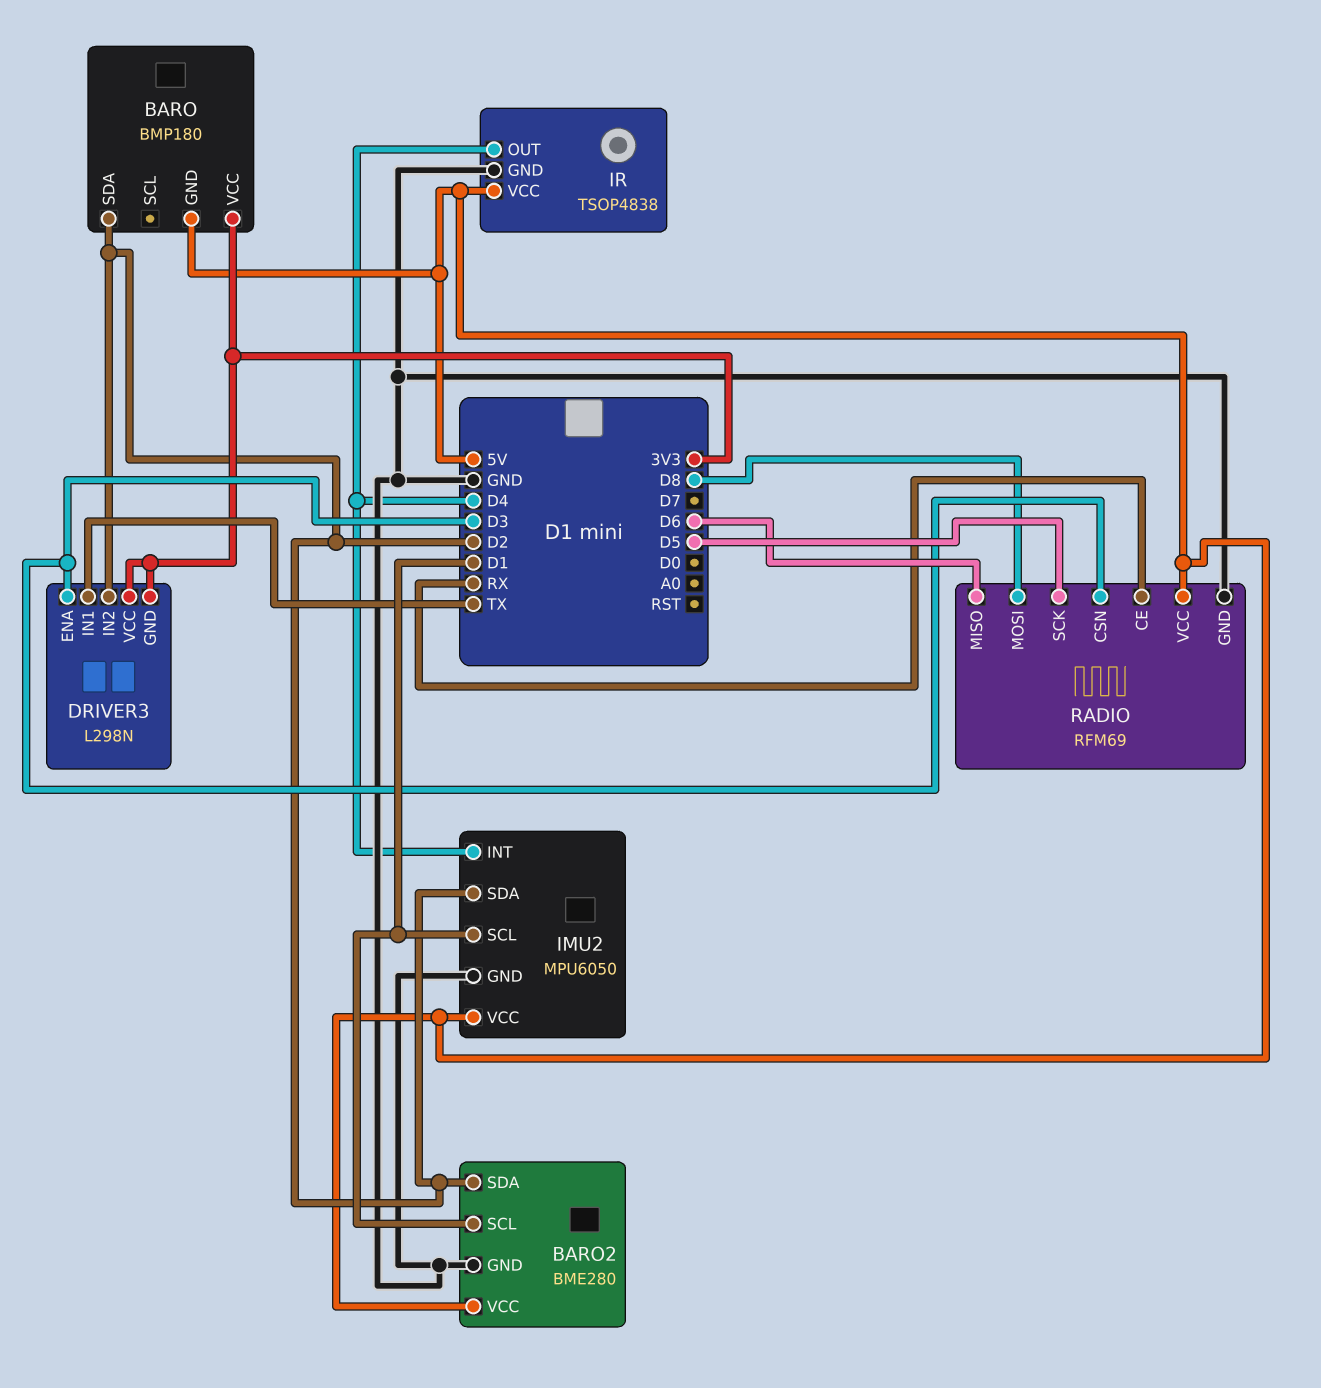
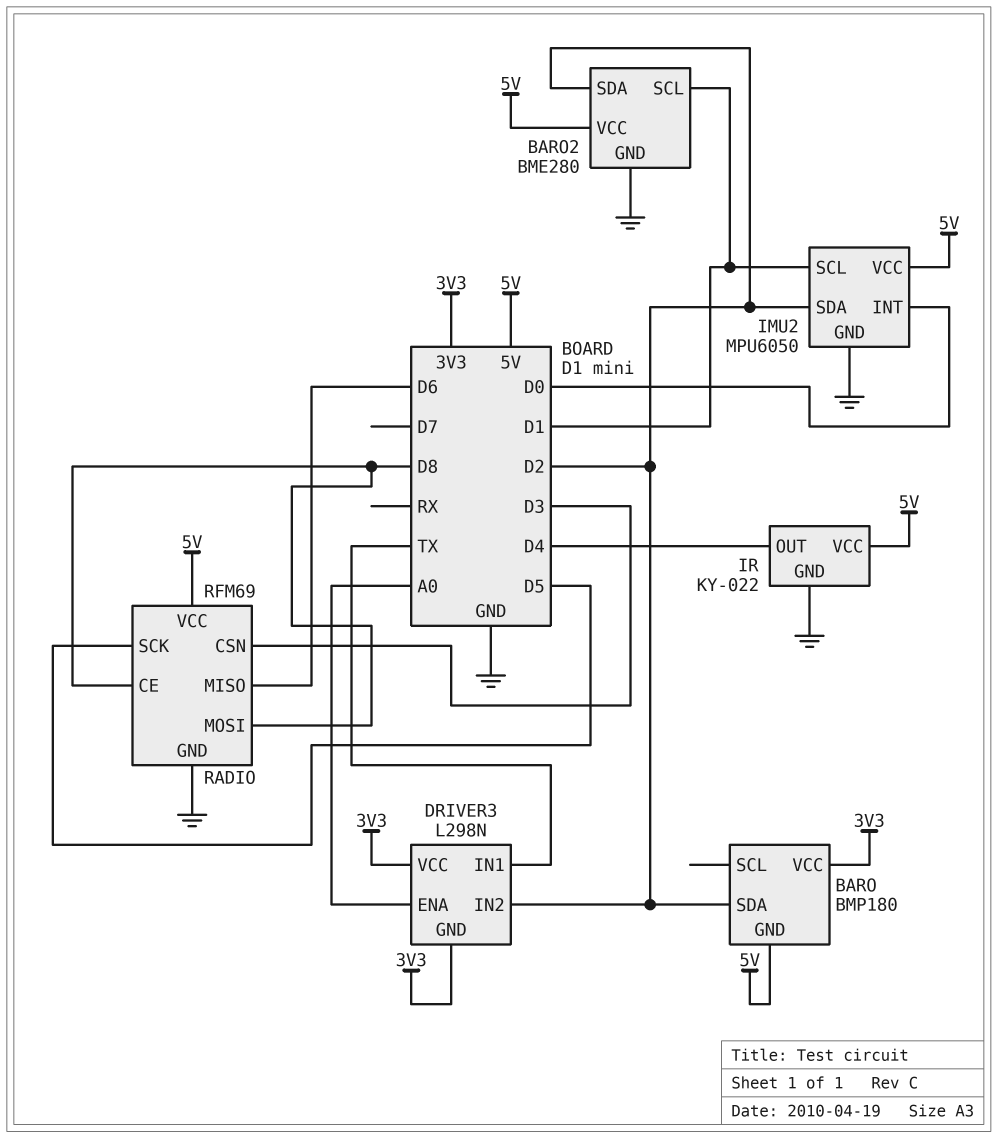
DRIVER3 pin ENA: D3 -> A0
IMU2 pin INT: D4 -> D0
IR: TSOP4838 -> KY-022
RADIO pin CE: RX -> D8

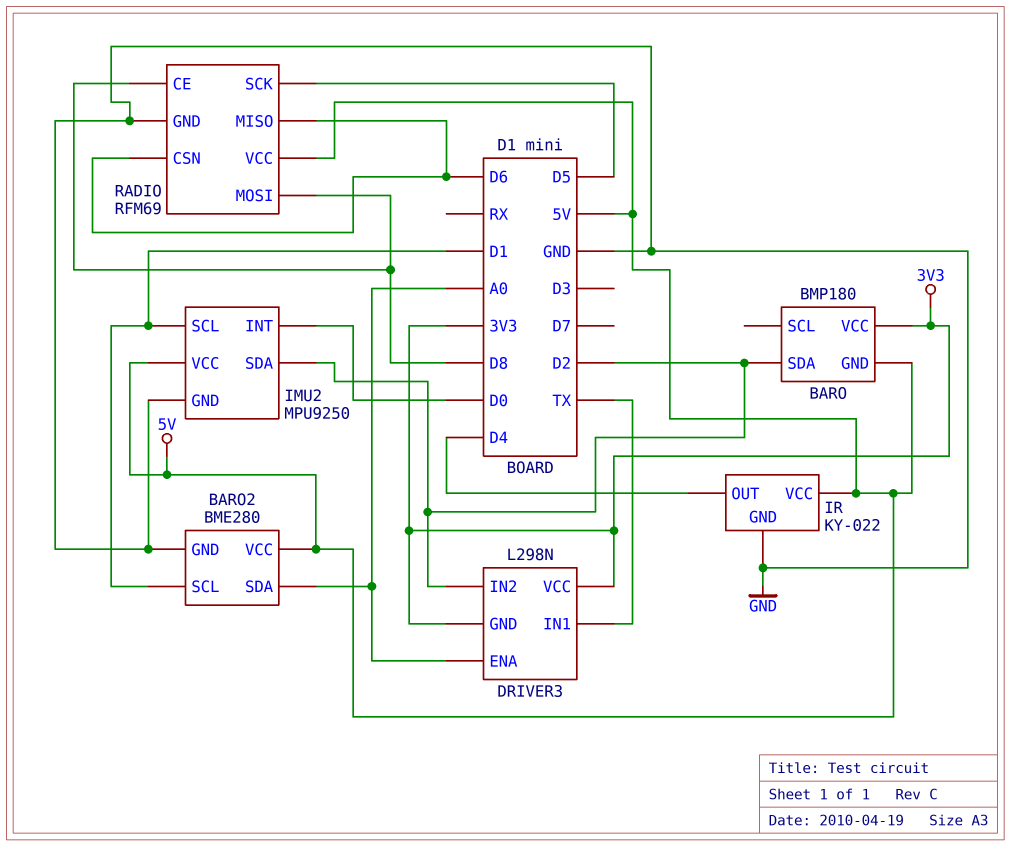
BARO2 pin SDA: D2 -> A0
IMU2: MPU6050 -> MPU9250
RADIO pin CSN: D3 -> D6

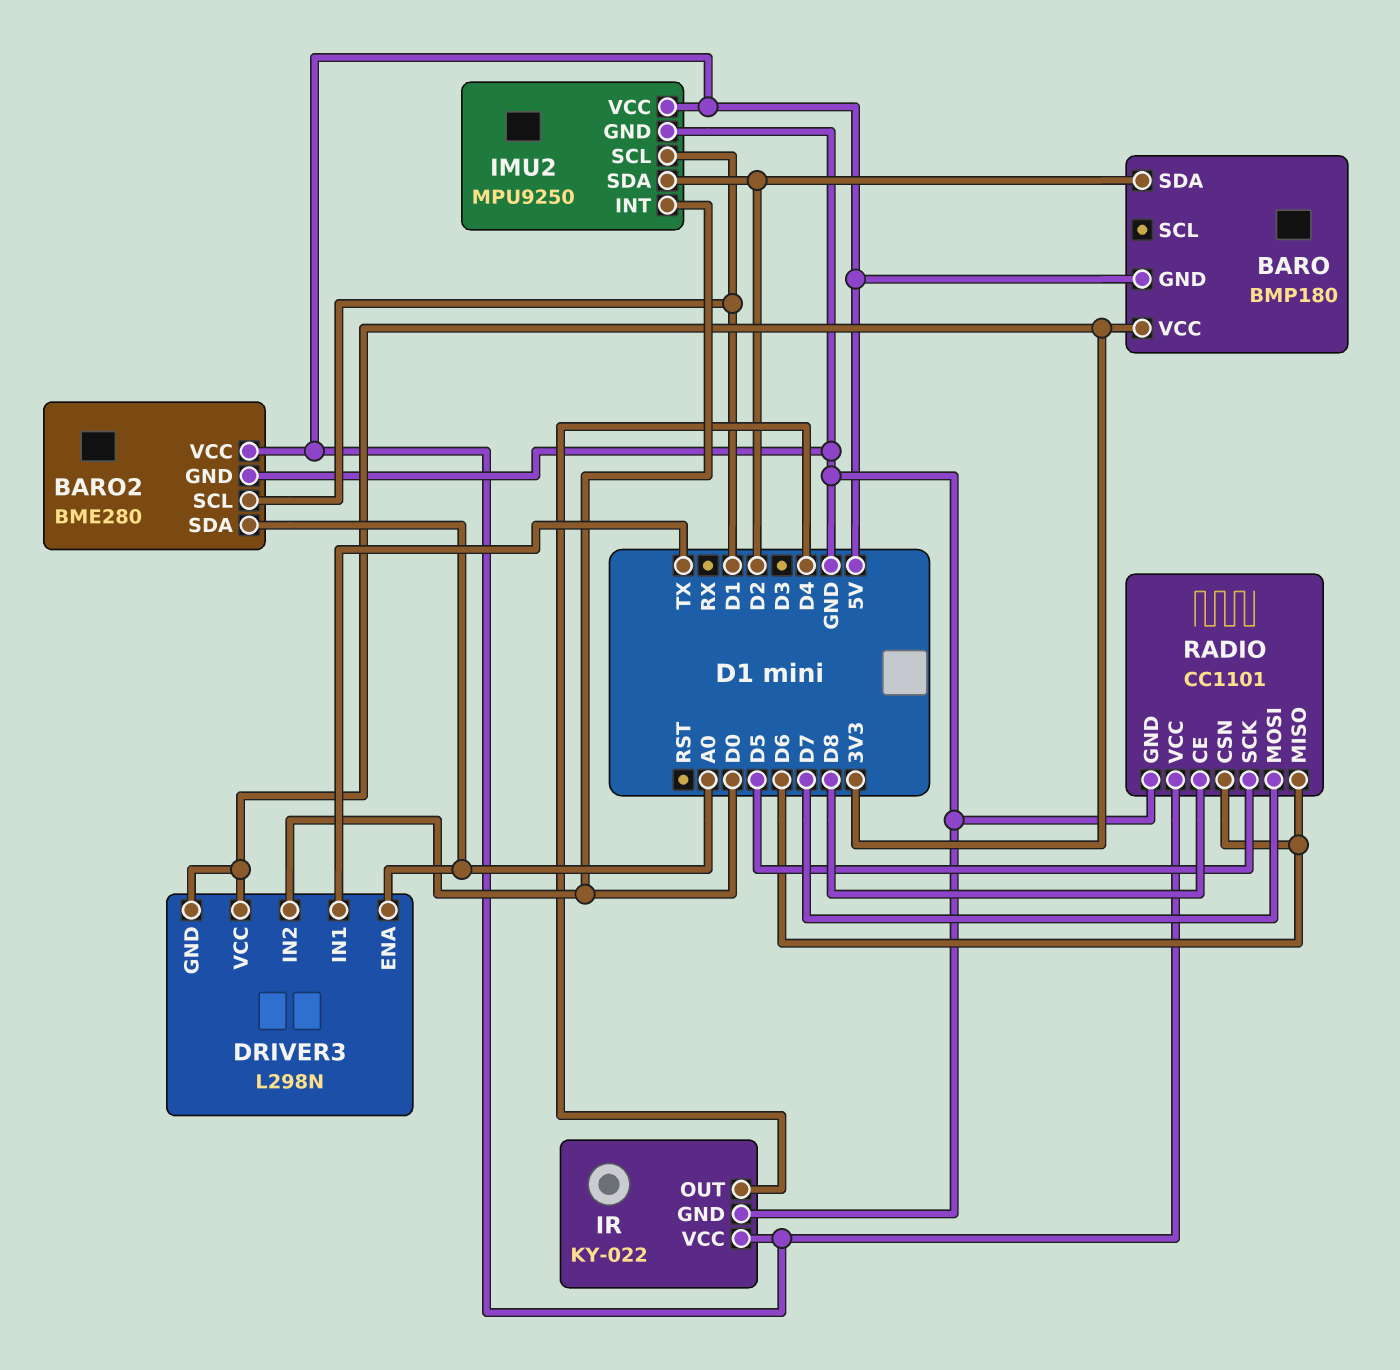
DRIVER3 pin IN2: D2 -> D0
RADIO: RFM69 -> CC1101
RADIO pin MOSI: D8 -> D7

